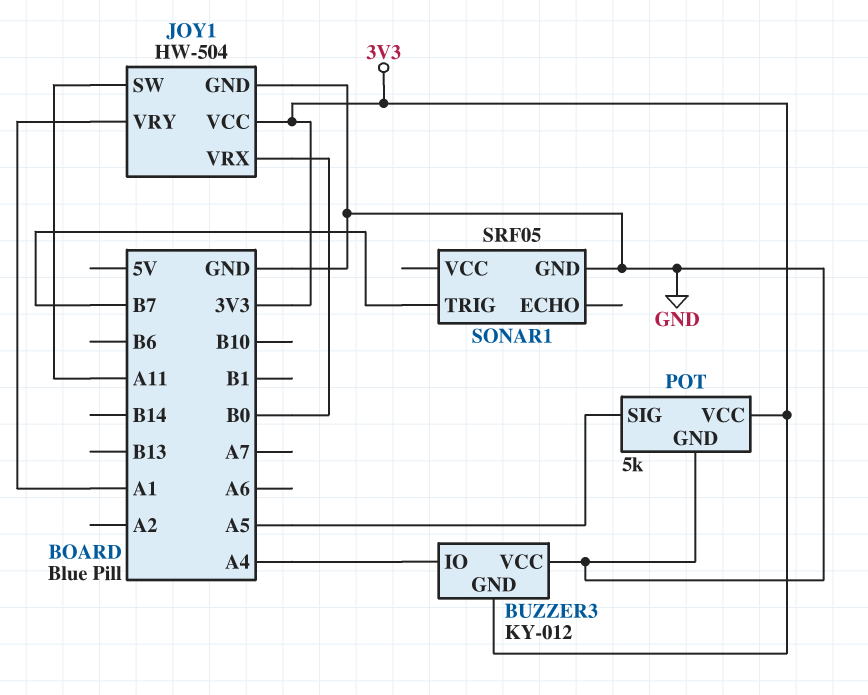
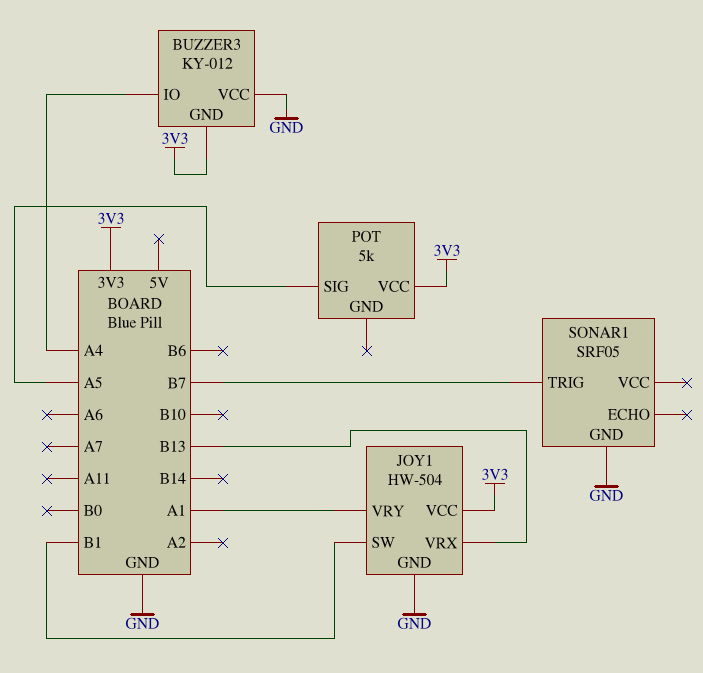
JOY1 pin SW: A11 -> B1
JOY1 pin VRX: B0 -> B13
POT pin GND: GND -> none

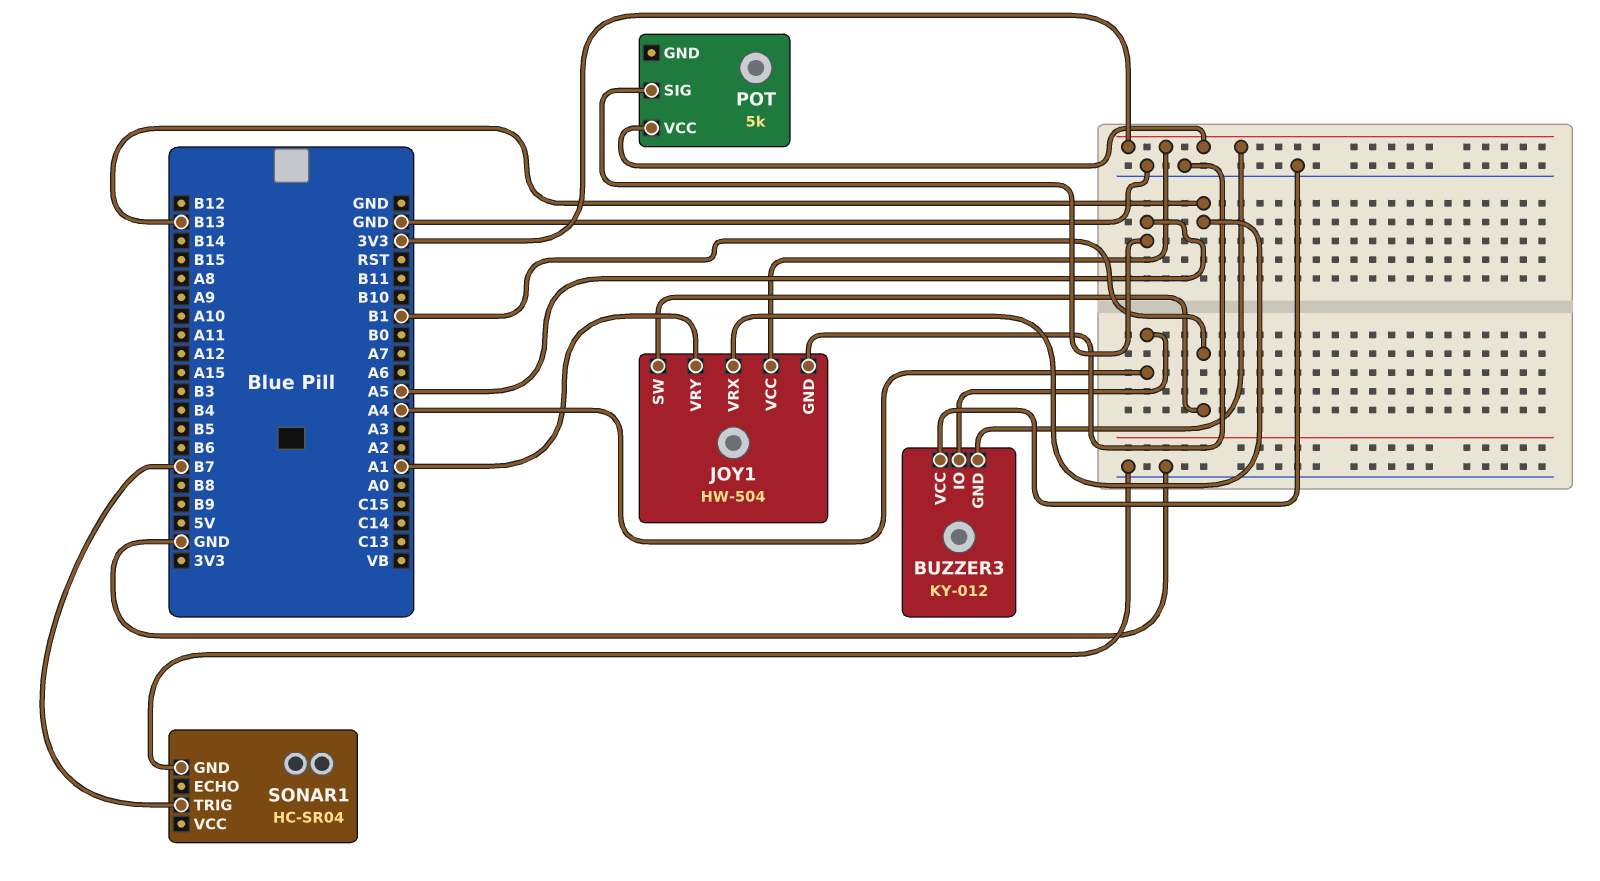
SONAR1: SRF05 -> HC-SR04

